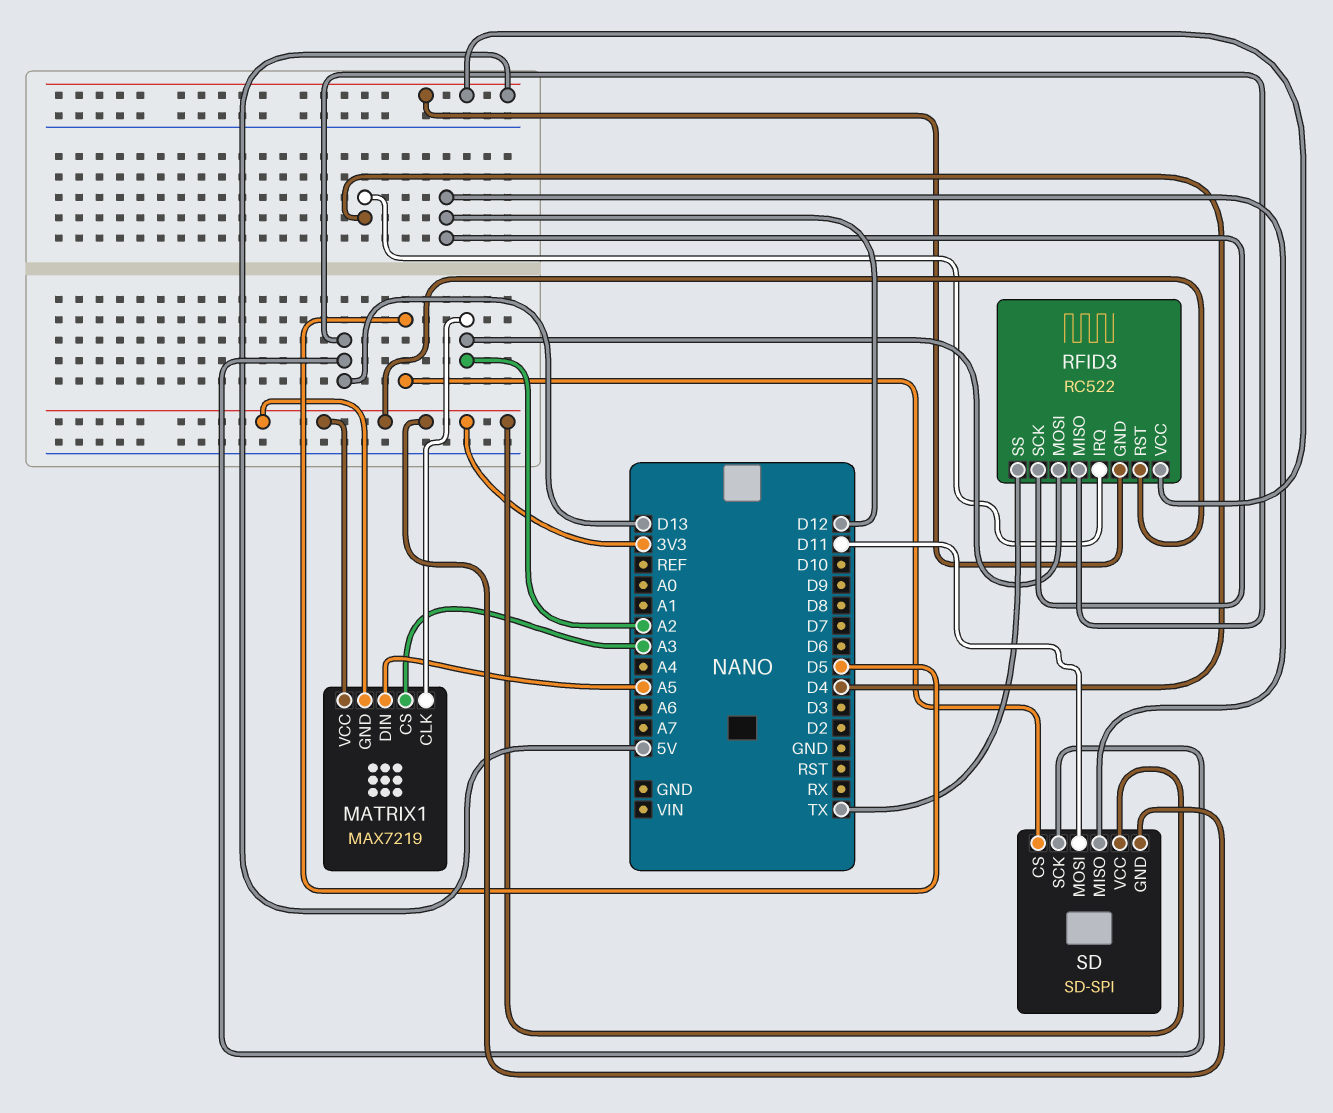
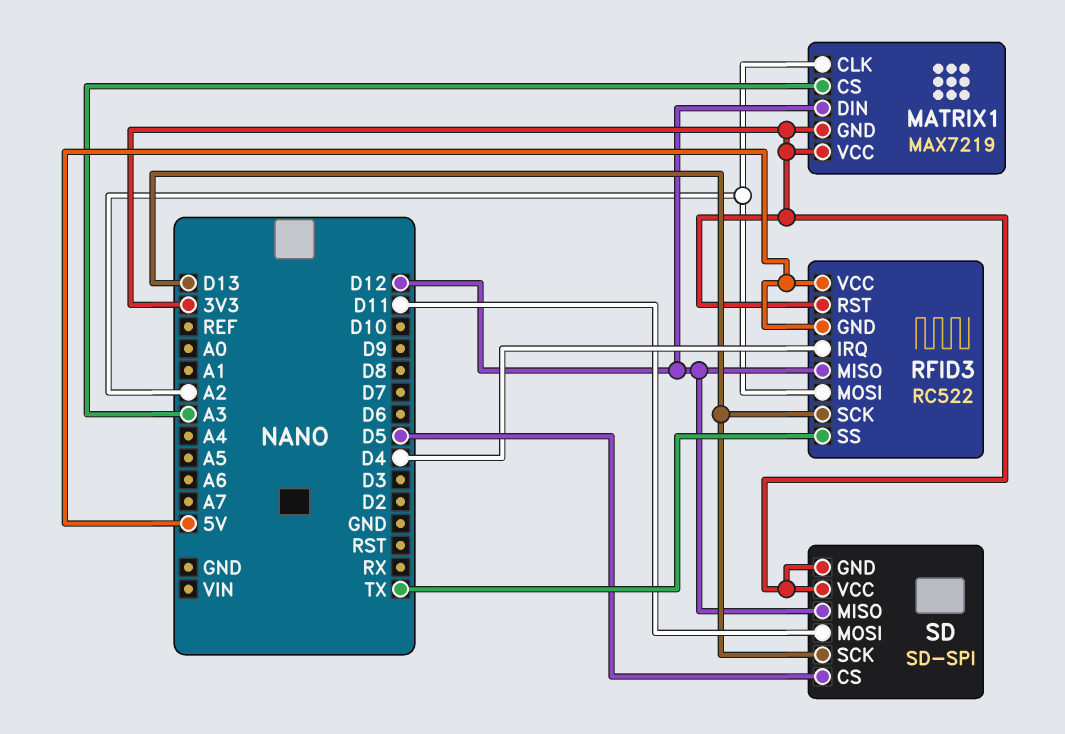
MATRIX1 pin DIN: A5 -> D12
RFID3 pin MISO: D13 -> D12
RFID3 pin SCK: D12 -> D13

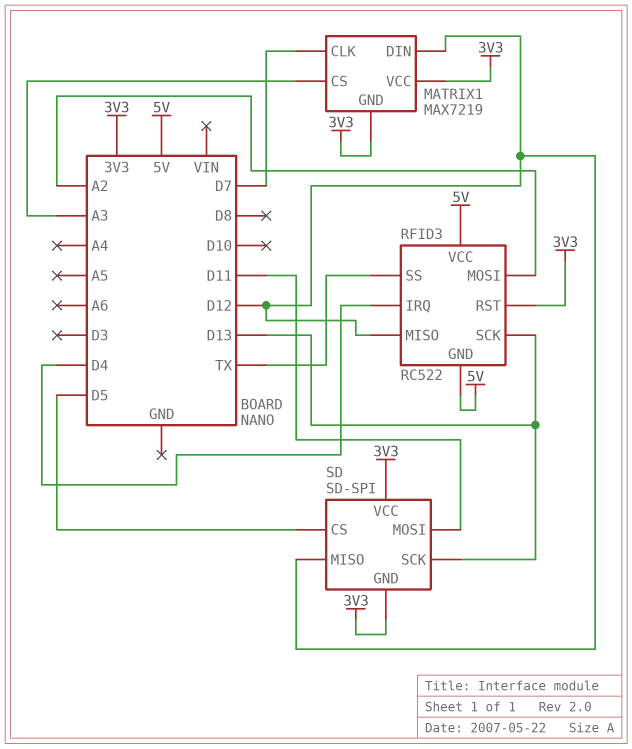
MATRIX1 pin CLK: A2 -> D7

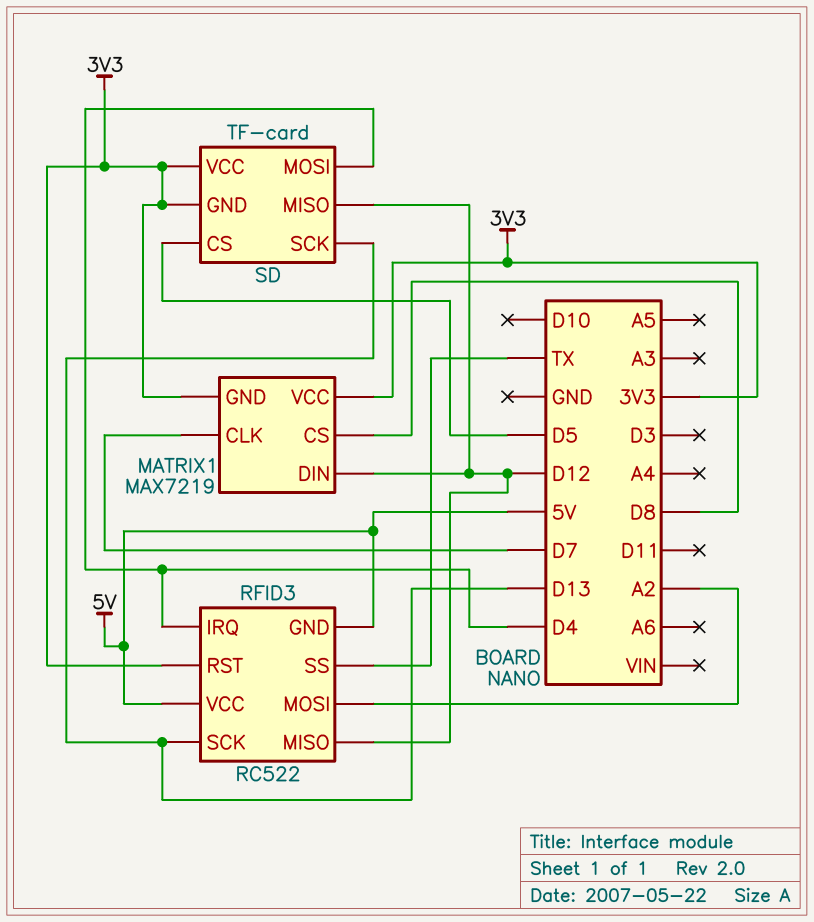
MATRIX1 pin CS: A3 -> D8
SD: SD-SPI -> TF-card
SD pin MOSI: D11 -> D4

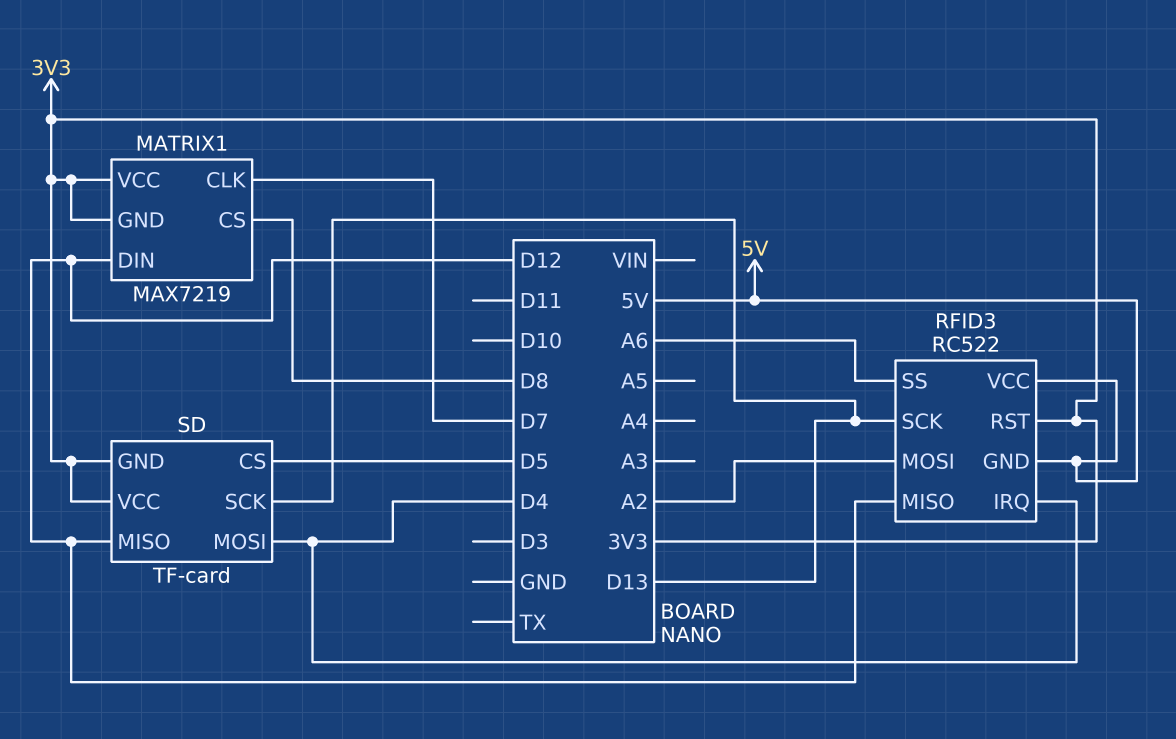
RFID3 pin SS: TX -> A6

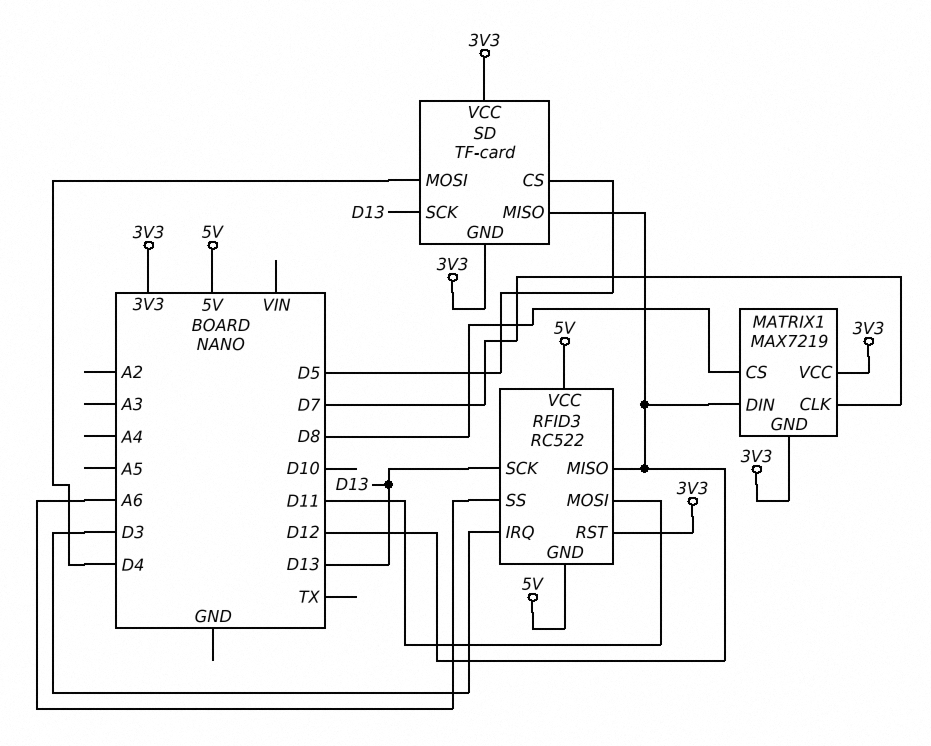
RFID3 pin IRQ: D4 -> D3
RFID3 pin MOSI: A2 -> D11

